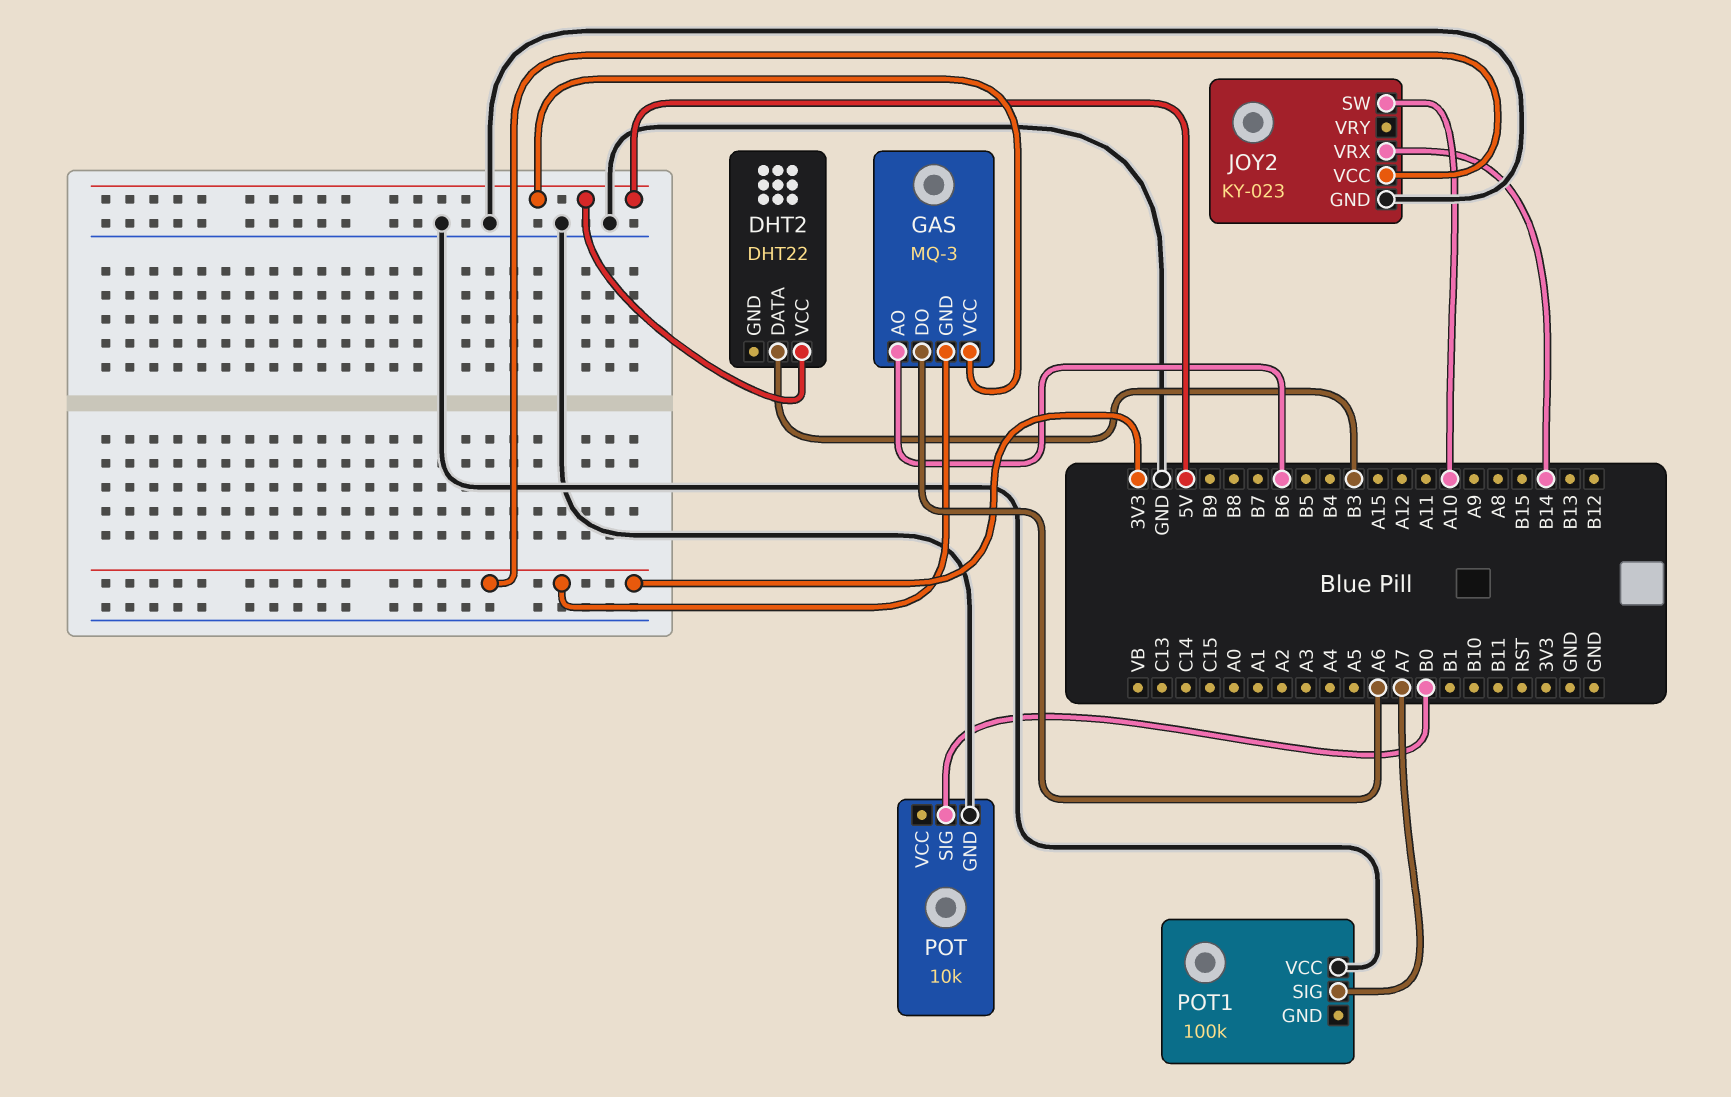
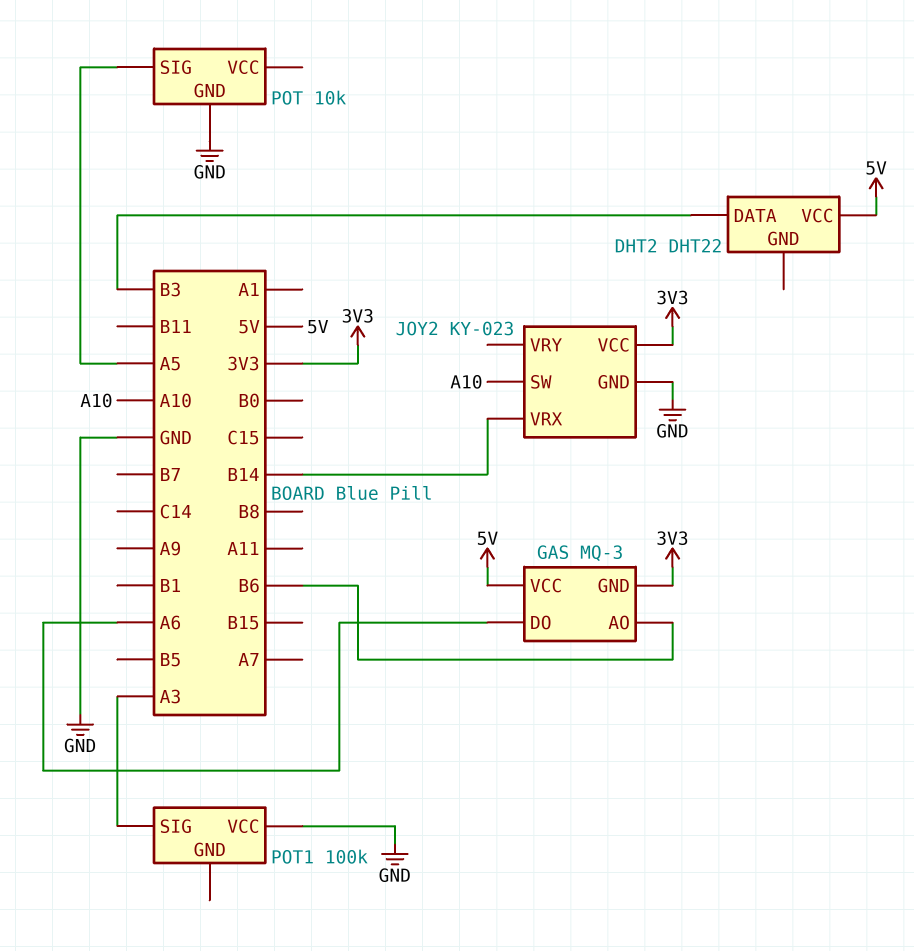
POT pin SIG: B0 -> A5
POT1 pin SIG: A7 -> A3

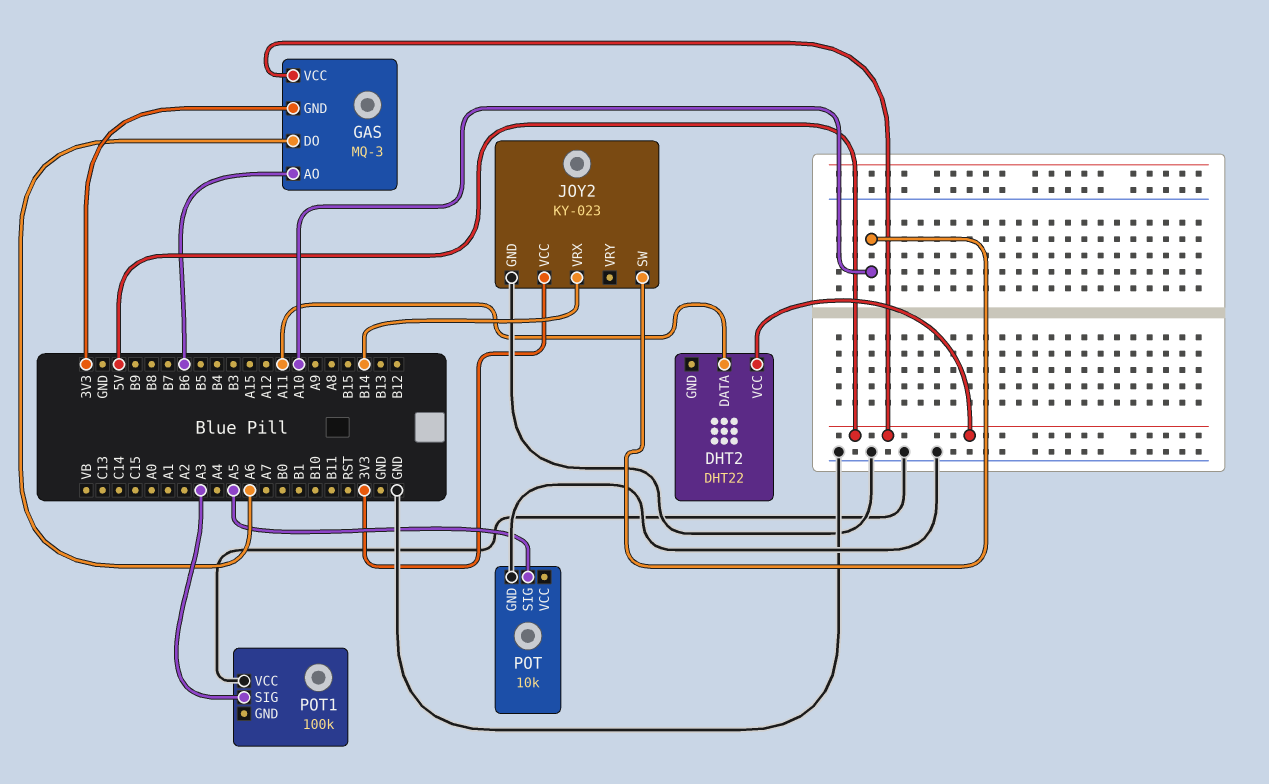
DHT2 pin DATA: B3 -> A11

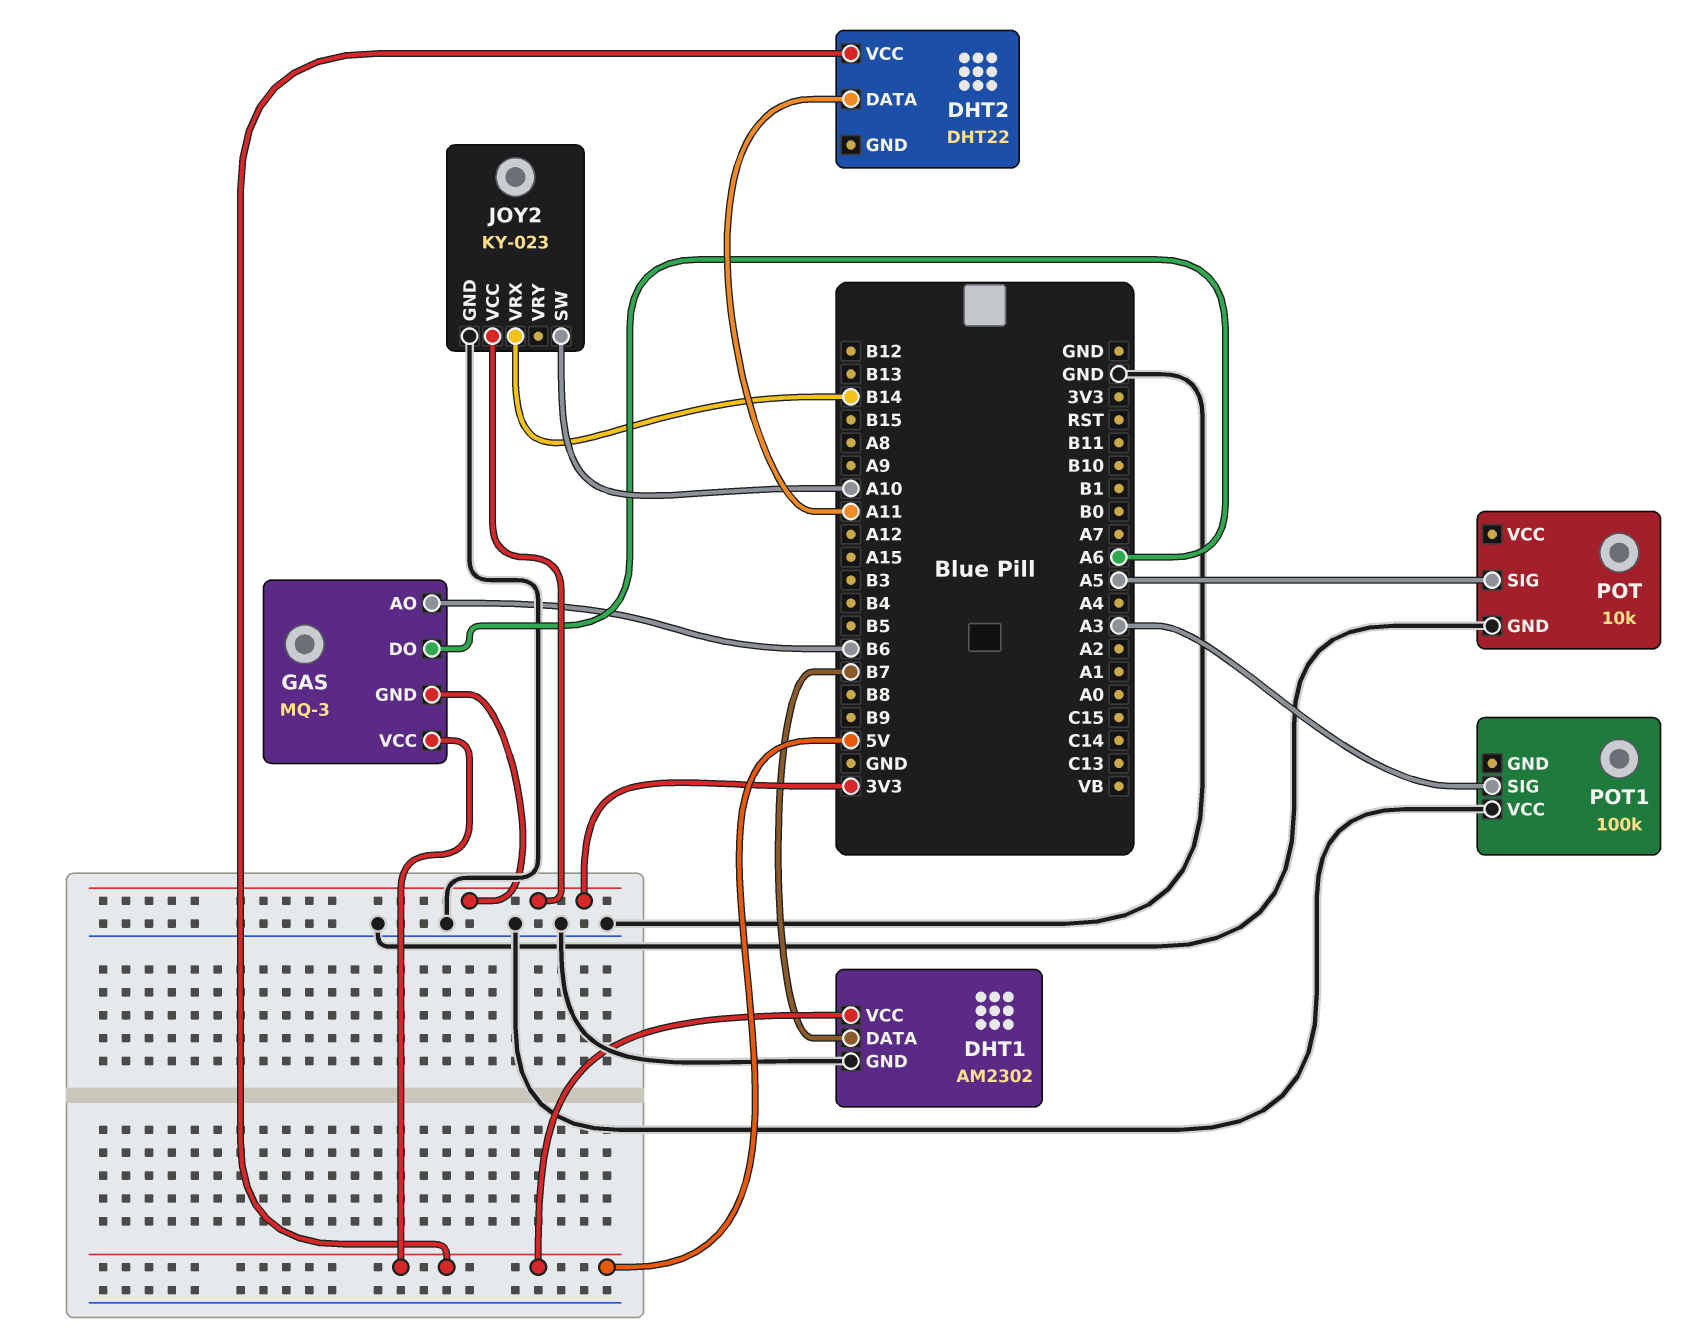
DHT1: none -> AM2302
DHT1 pin DATA: none -> B7
DHT1 pin GND: none -> GND
DHT1 pin VCC: none -> 5V

